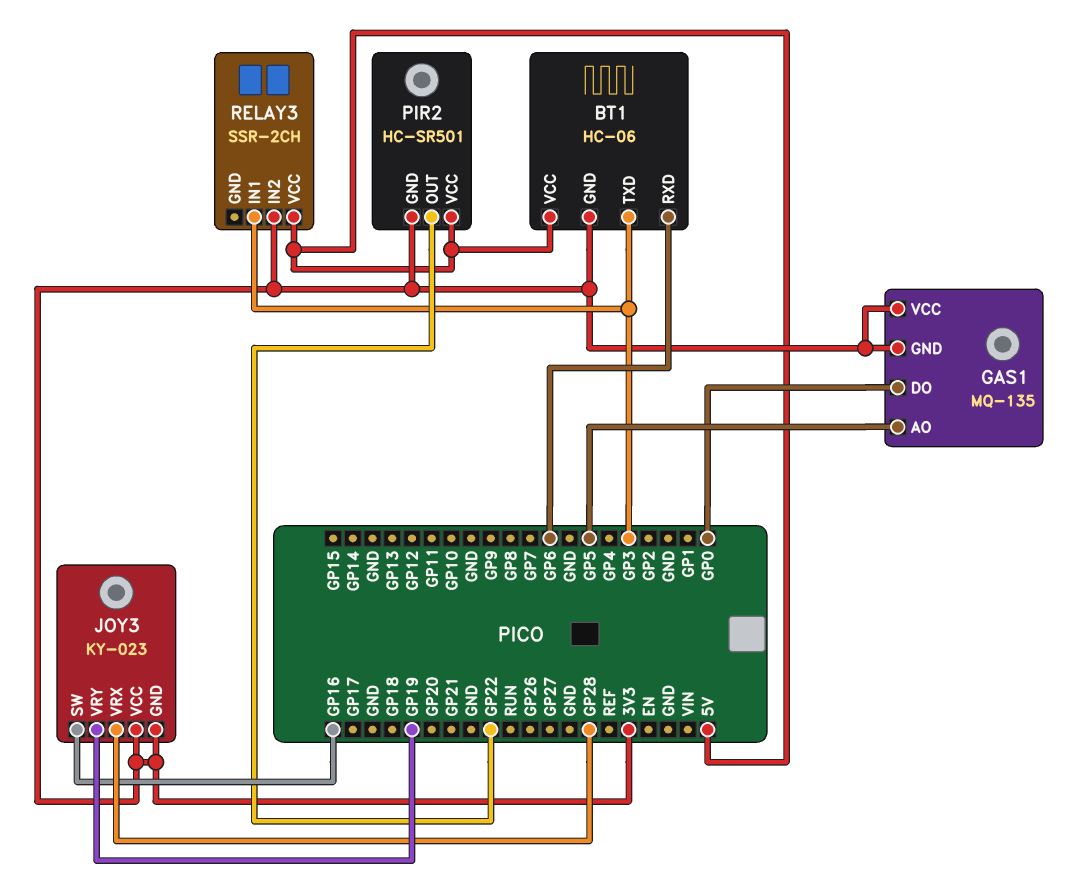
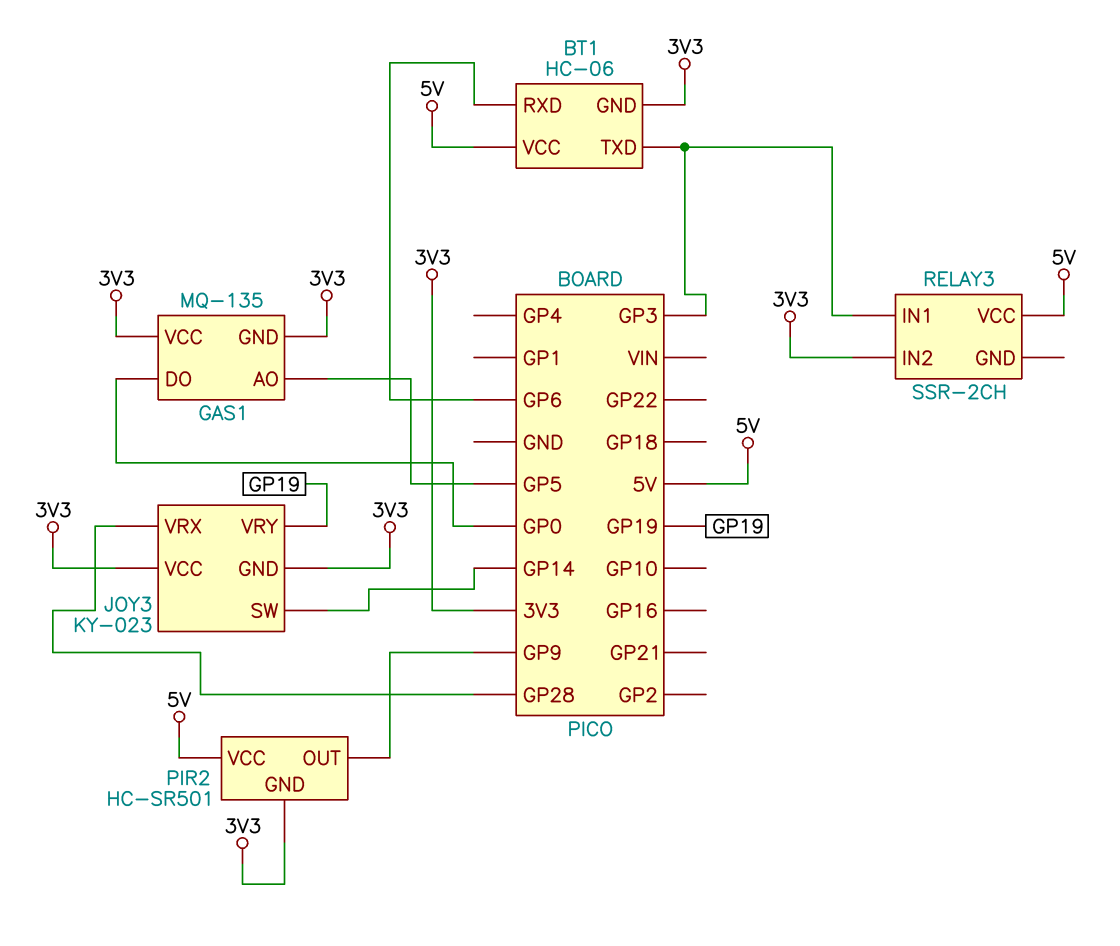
JOY3 pin SW: GP16 -> GP14
PIR2 pin OUT: GP22 -> GP9

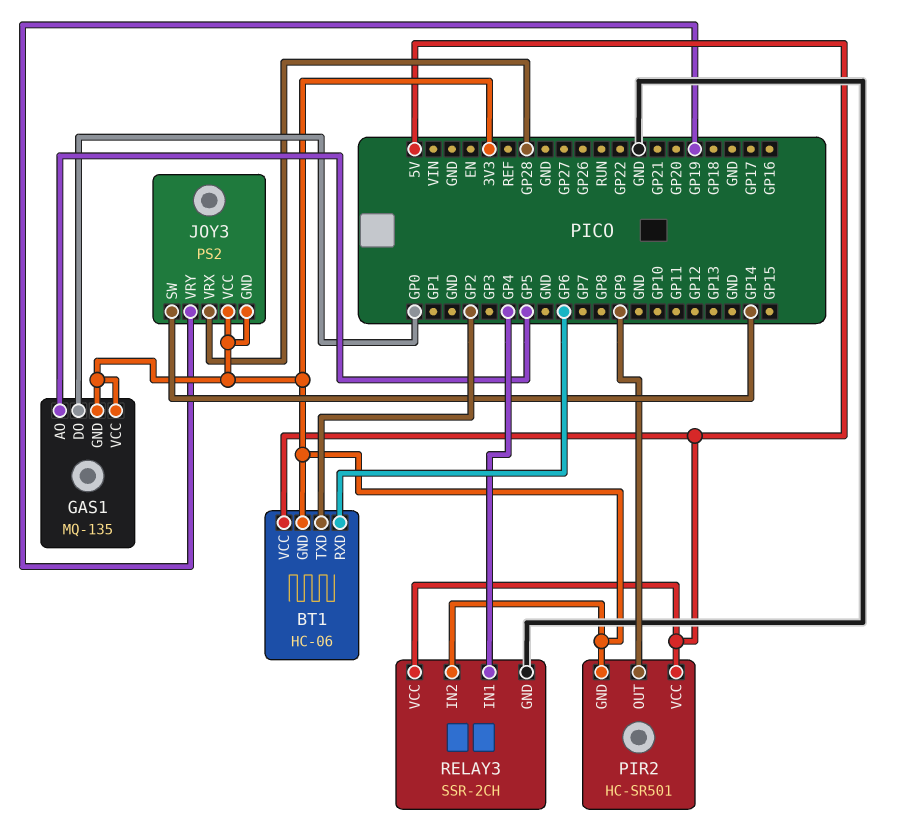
BT1 pin TXD: GP3 -> GP2
JOY3: KY-023 -> PS2
RELAY3 pin GND: none -> GND
RELAY3 pin IN1: GP3 -> GP4

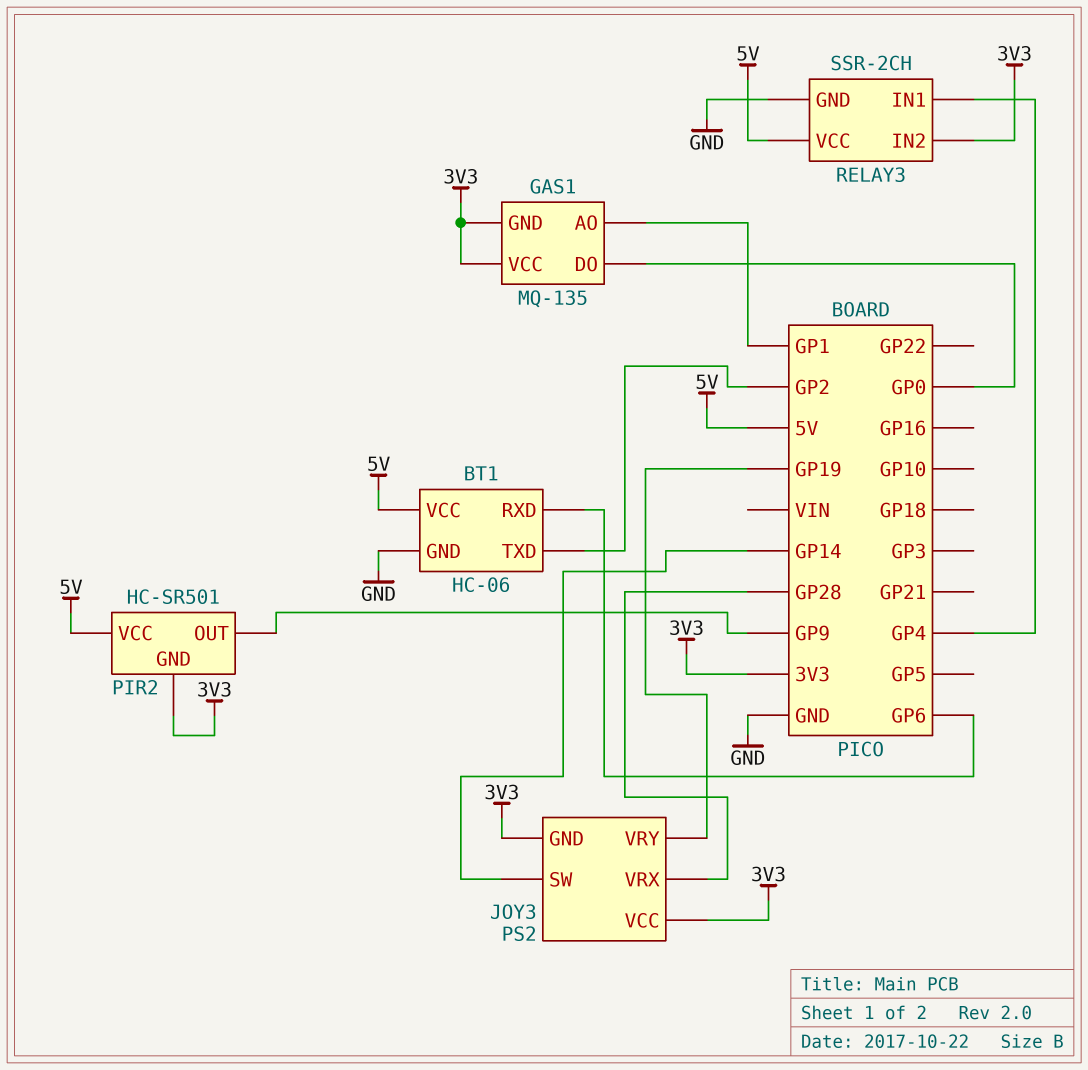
BT1 pin GND: 3V3 -> GND
GAS1 pin AO: GP5 -> GP1

